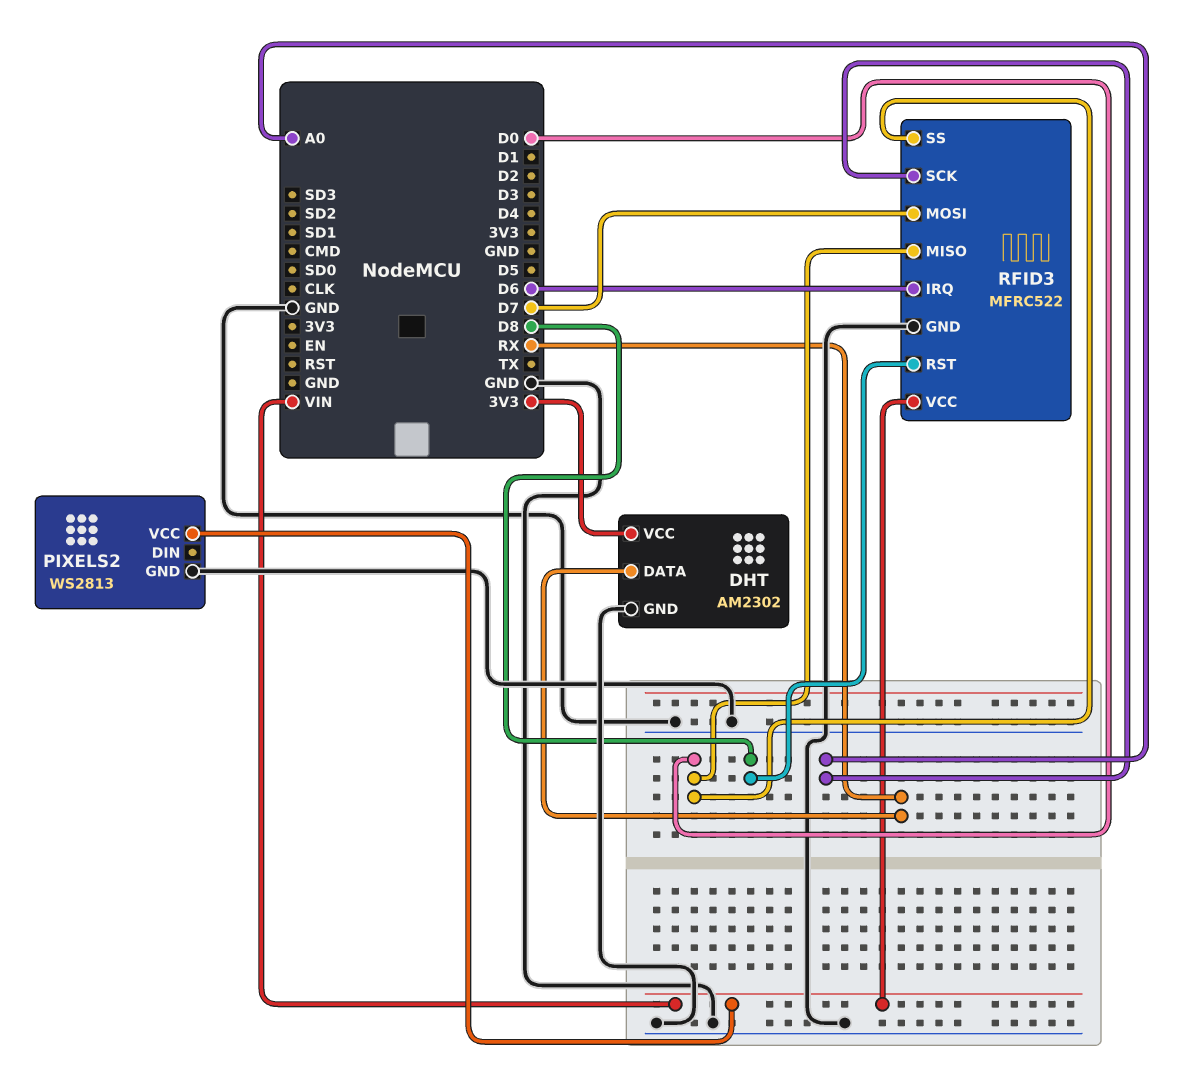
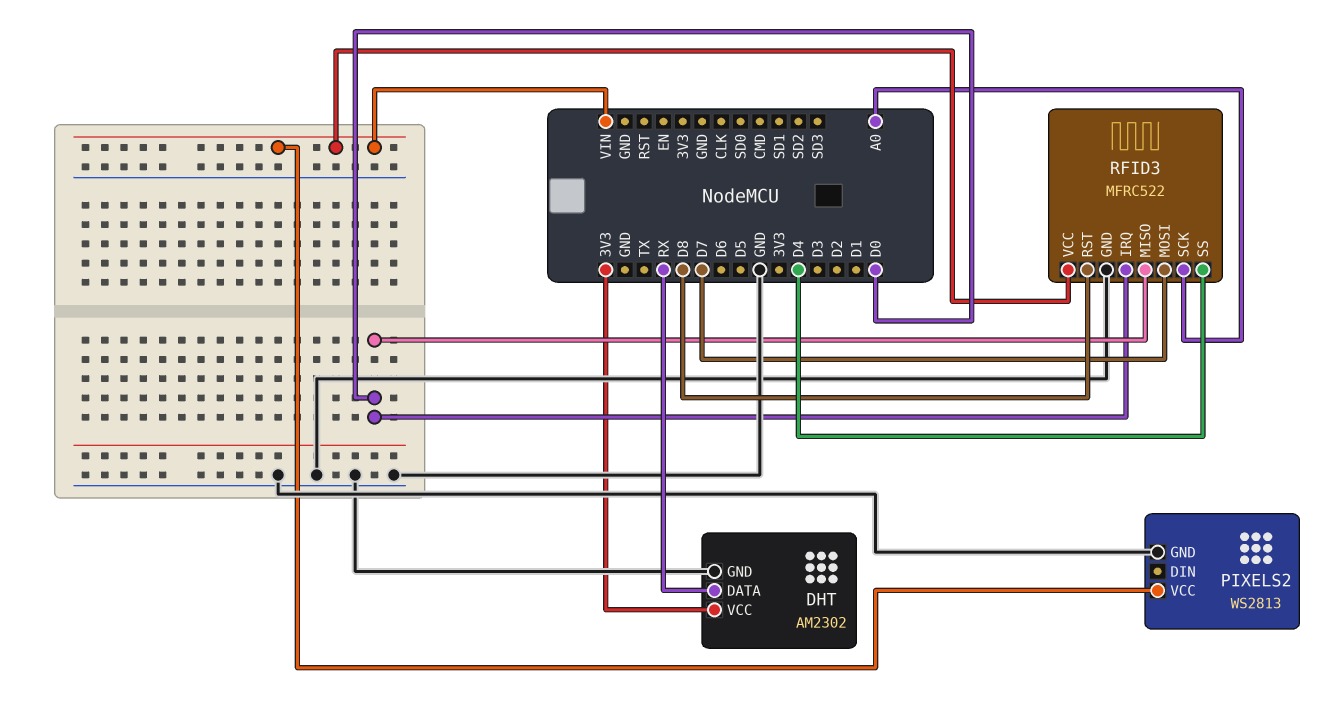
RFID3 pin IRQ: D6 -> D0
RFID3 pin SS: D0 -> D4

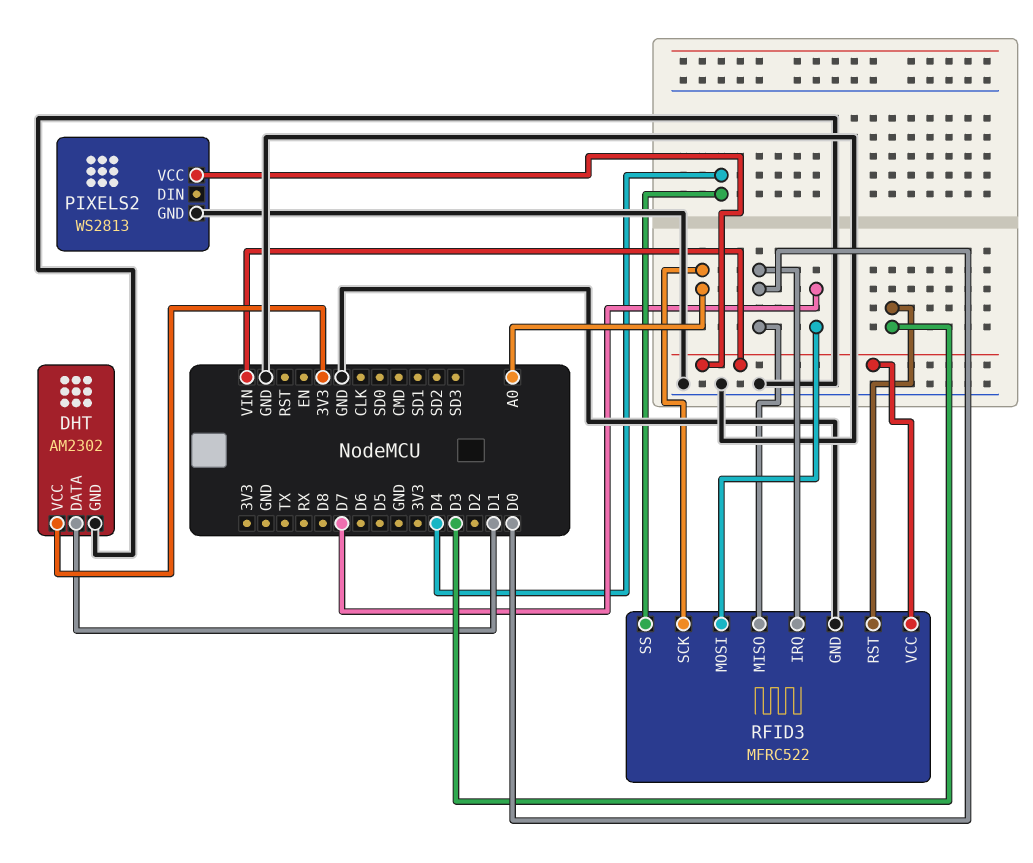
DHT pin DATA: RX -> D1
RFID3 pin RST: D8 -> D3

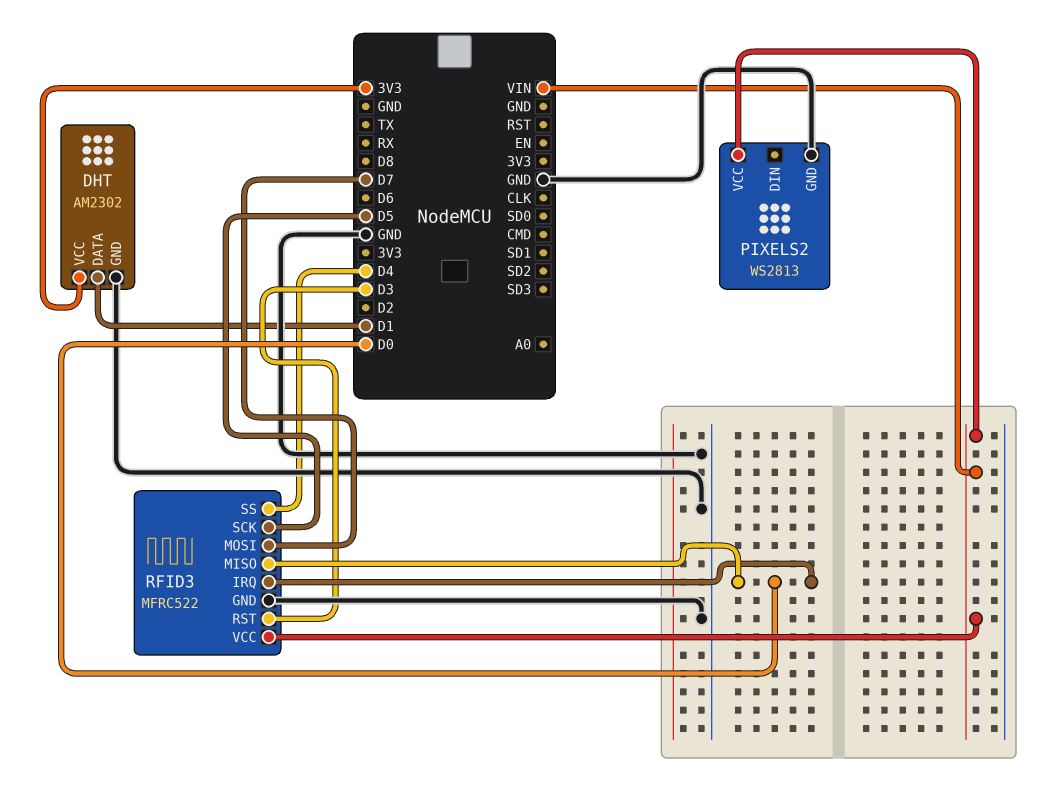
RFID3 pin SCK: A0 -> D5

